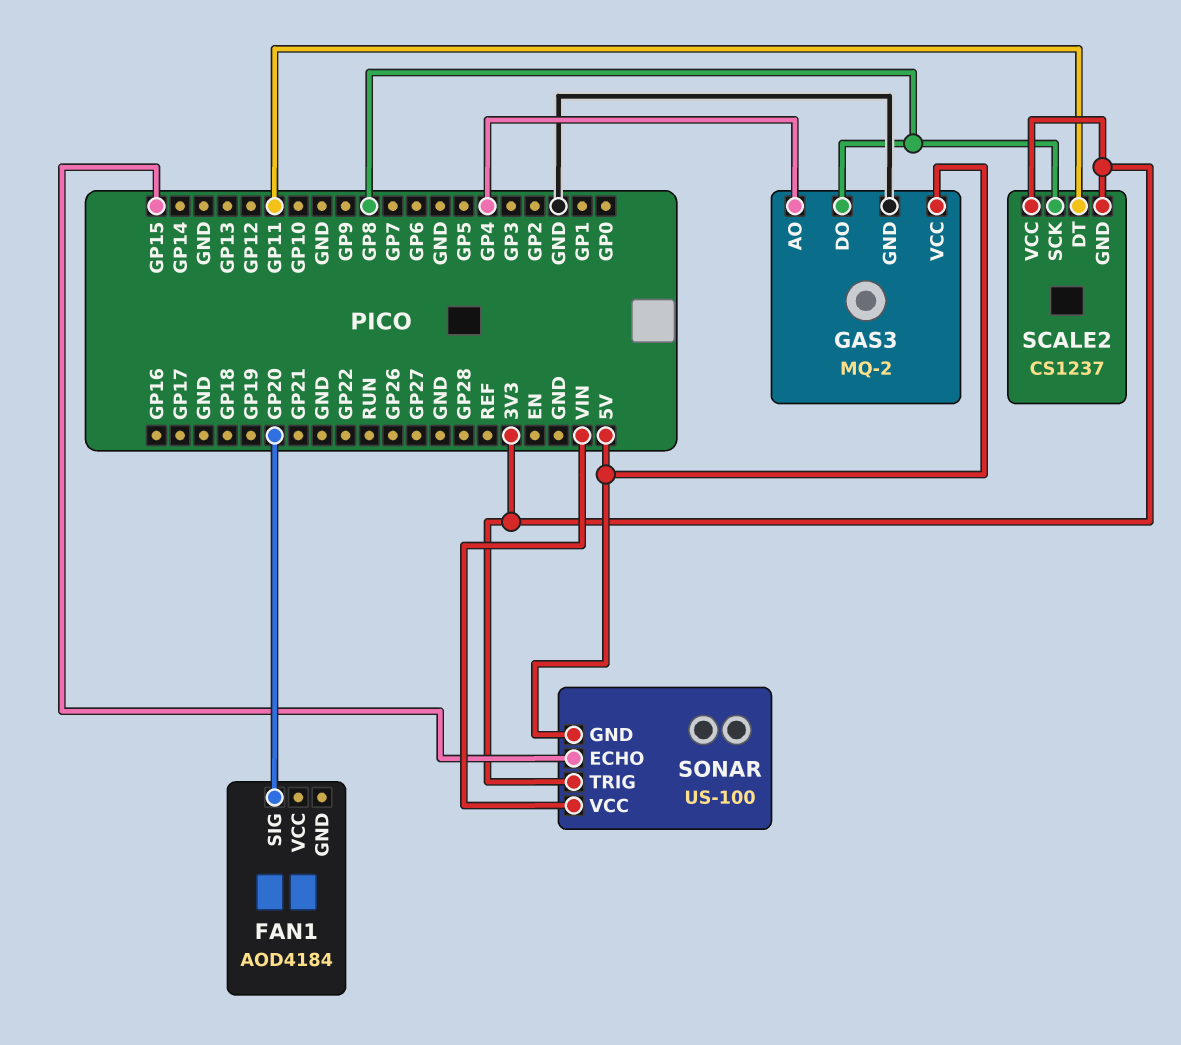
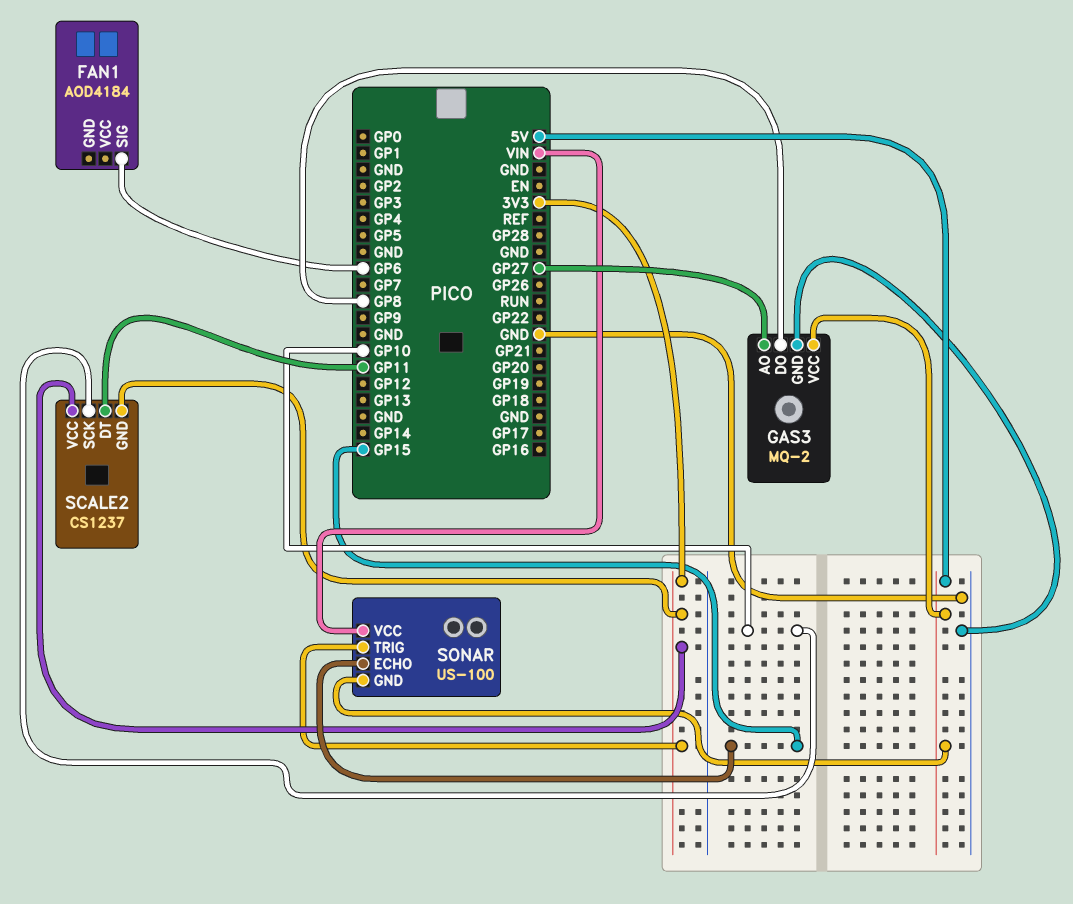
FAN1 pin SIG: GP20 -> GP6
GAS3 pin AO: GP4 -> GP27
SCALE2 pin SCK: GP8 -> GP10

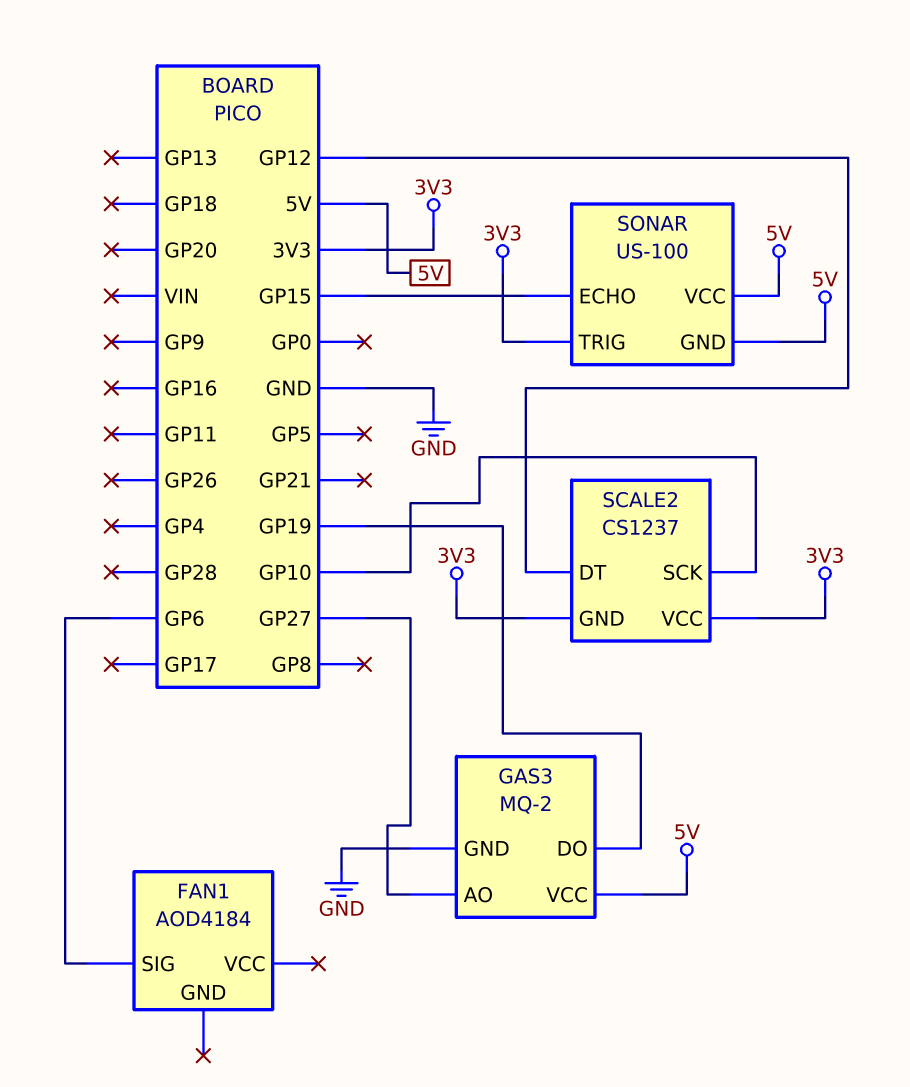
GAS3 pin DO: GP8 -> GP19
SCALE2 pin DT: GP11 -> GP12
SONAR pin VCC: VIN -> 5V

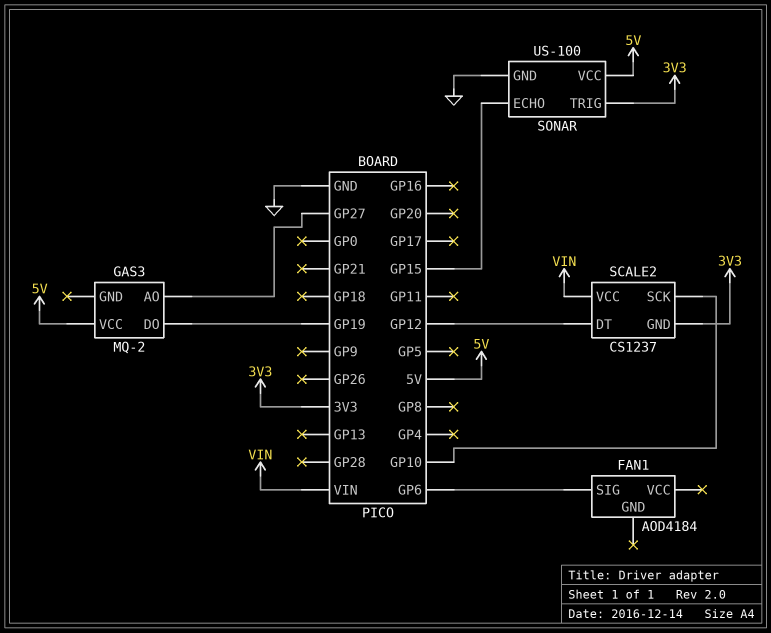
GAS3 pin GND: GND -> none
SCALE2 pin VCC: 3V3 -> VIN
SONAR pin GND: 5V -> GND

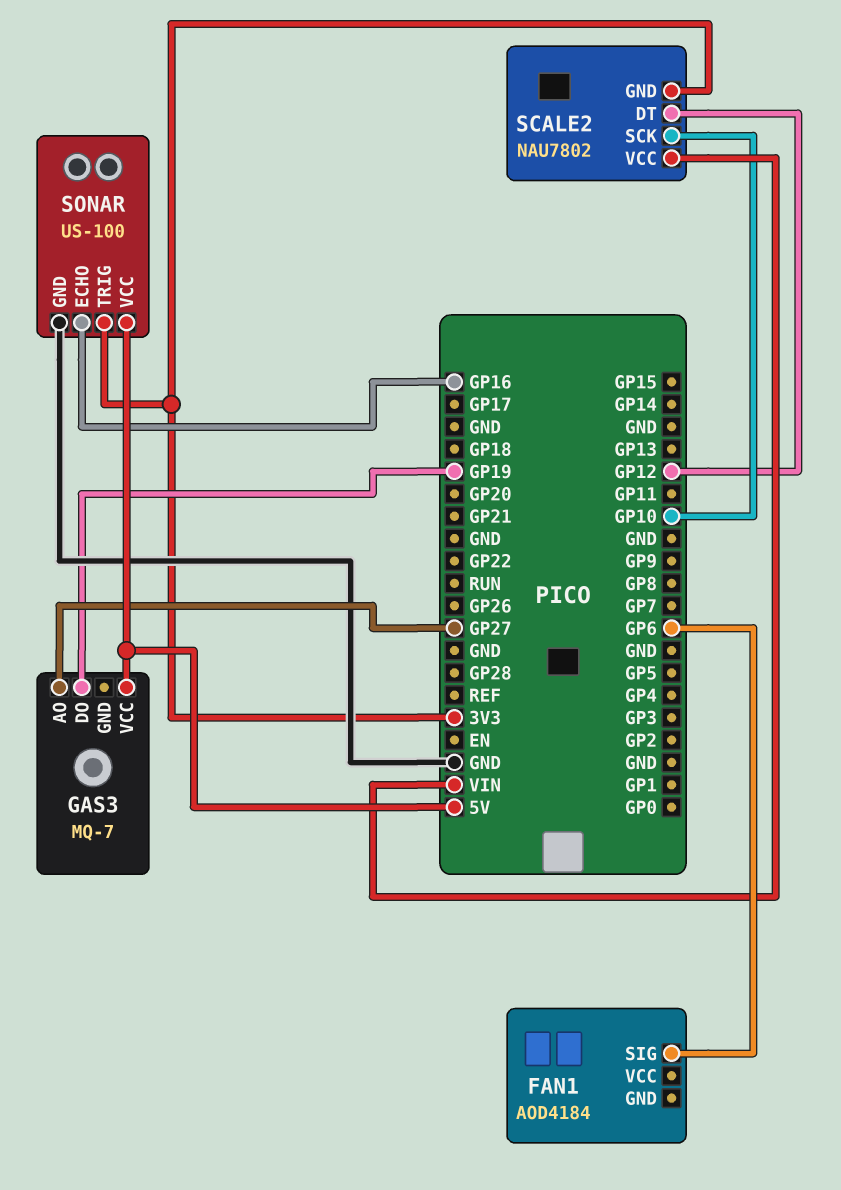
GAS3: MQ-2 -> MQ-7
SCALE2: CS1237 -> NAU7802
SONAR pin ECHO: GP15 -> GP16

